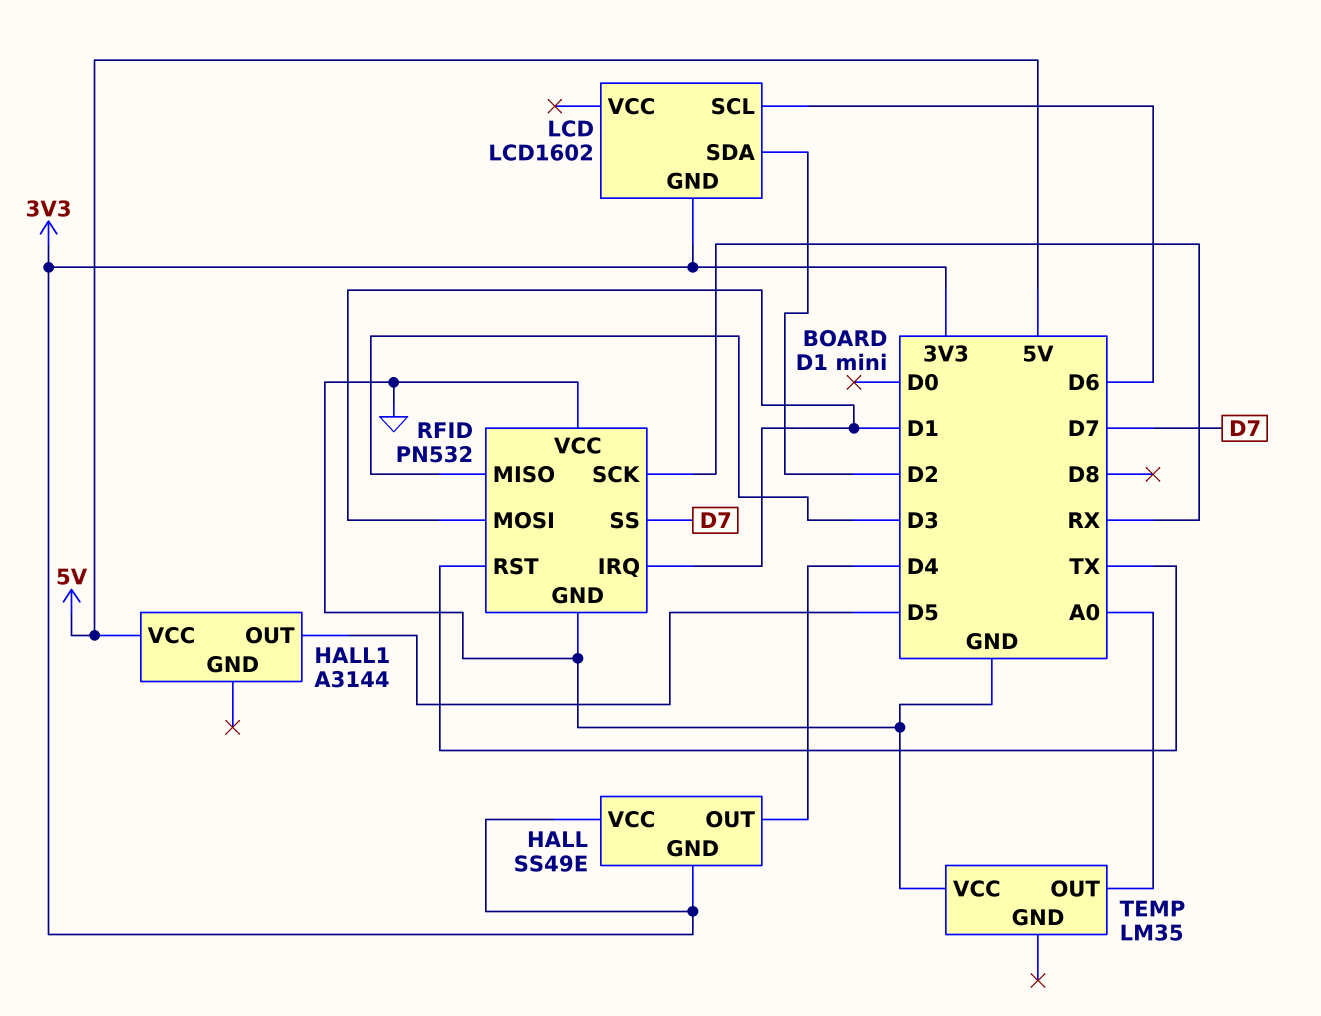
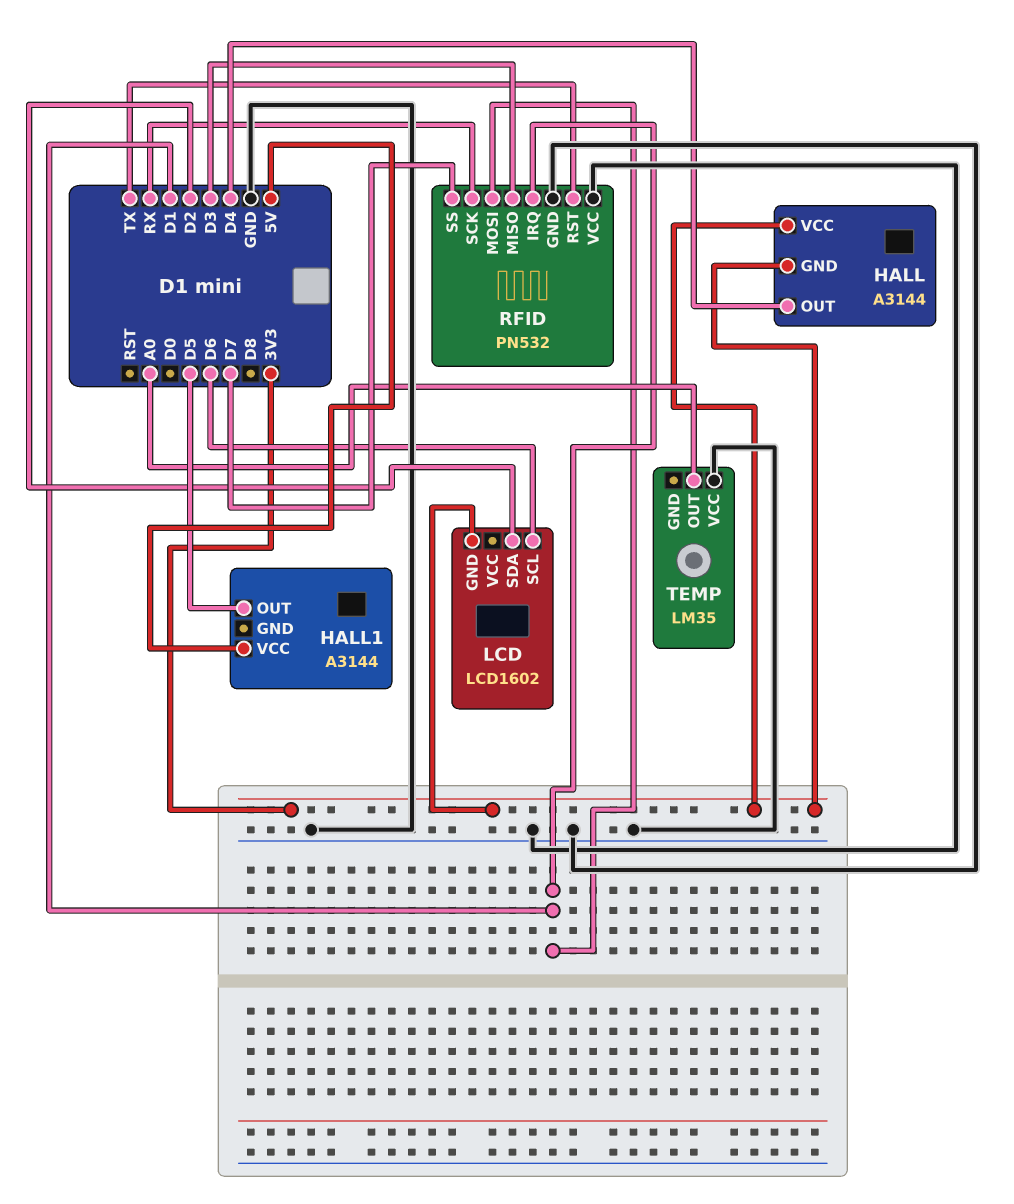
HALL: SS49E -> A3144

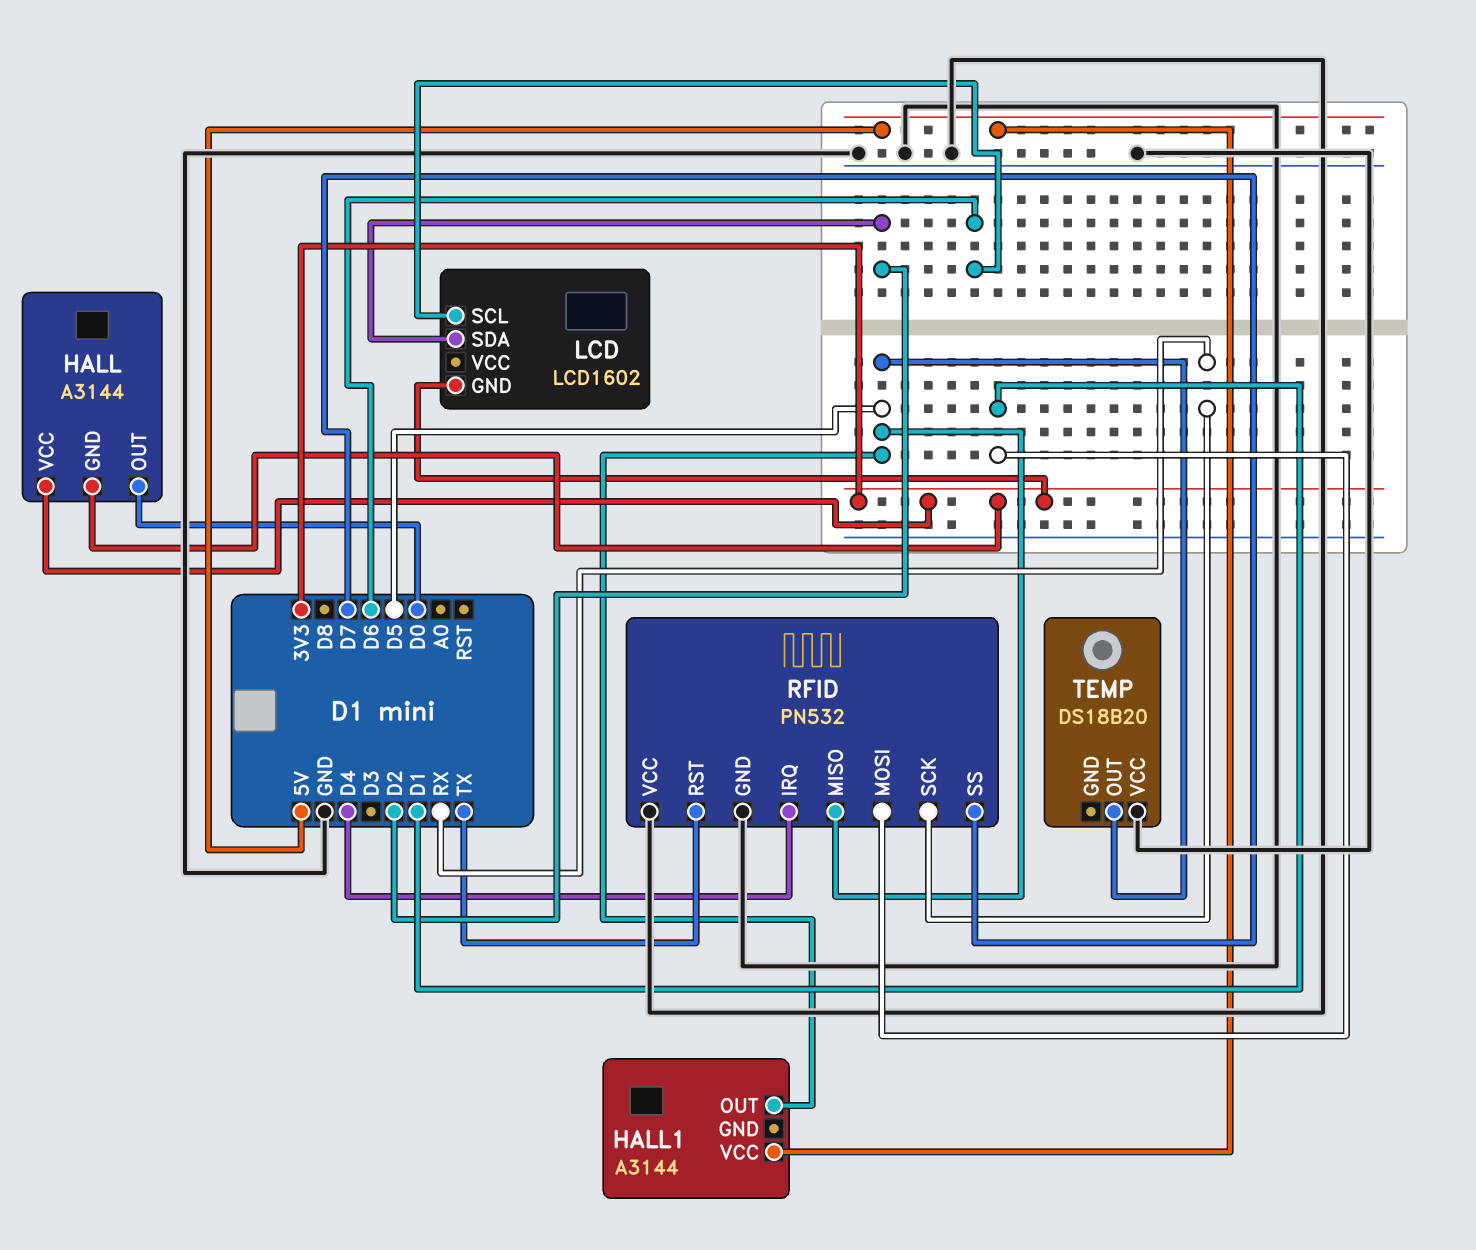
HALL pin OUT: D4 -> D0
RFID pin IRQ: D1 -> D4
RFID pin MISO: D3 -> D5
TEMP: LM35 -> DS18B20
TEMP pin OUT: A0 -> D5

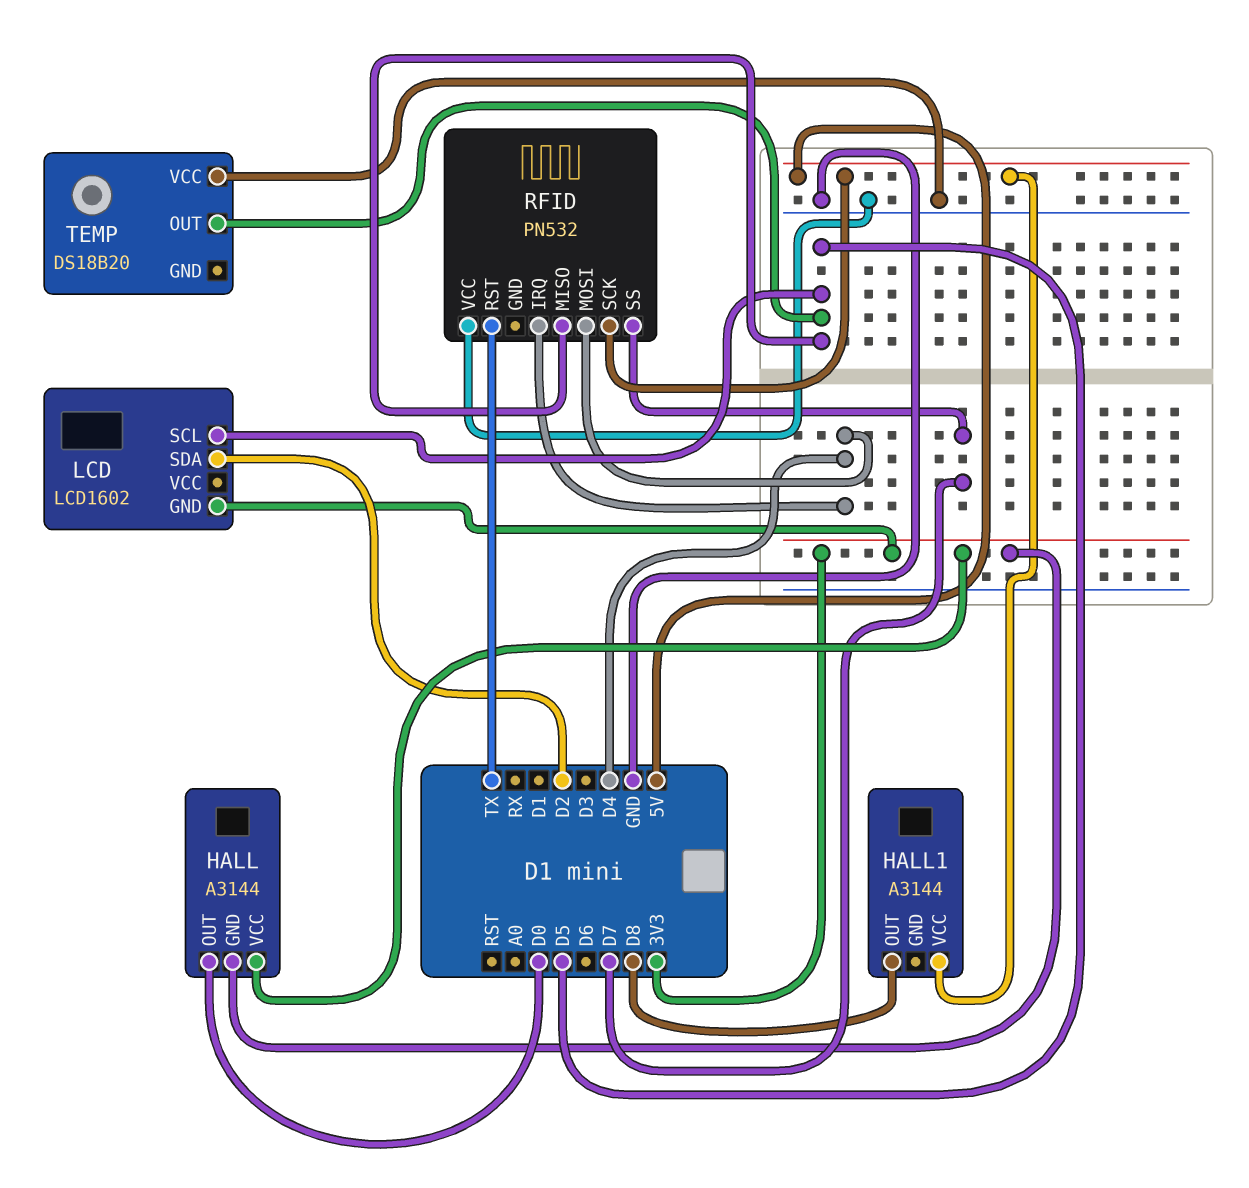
HALL1 pin OUT: D5 -> D8
LCD pin SCL: D6 -> D5
RFID pin GND: GND -> none
RFID pin MOSI: D1 -> D4
RFID pin SCK: RX -> 5V

